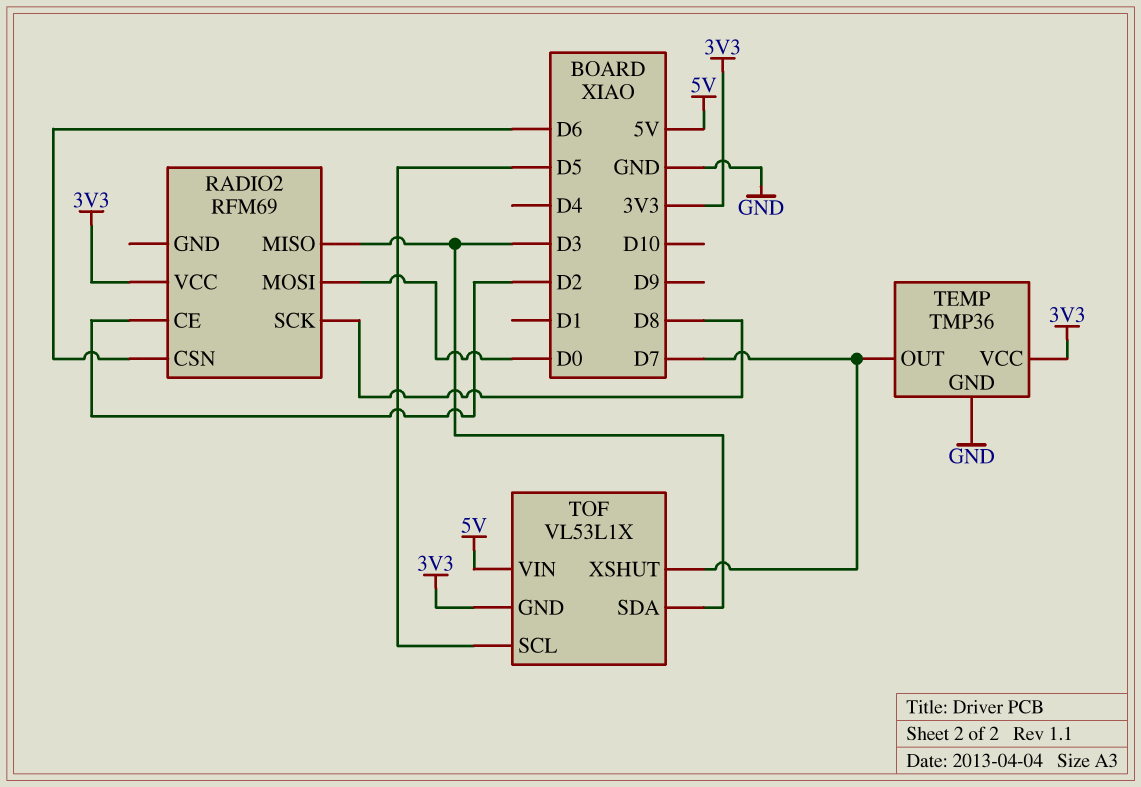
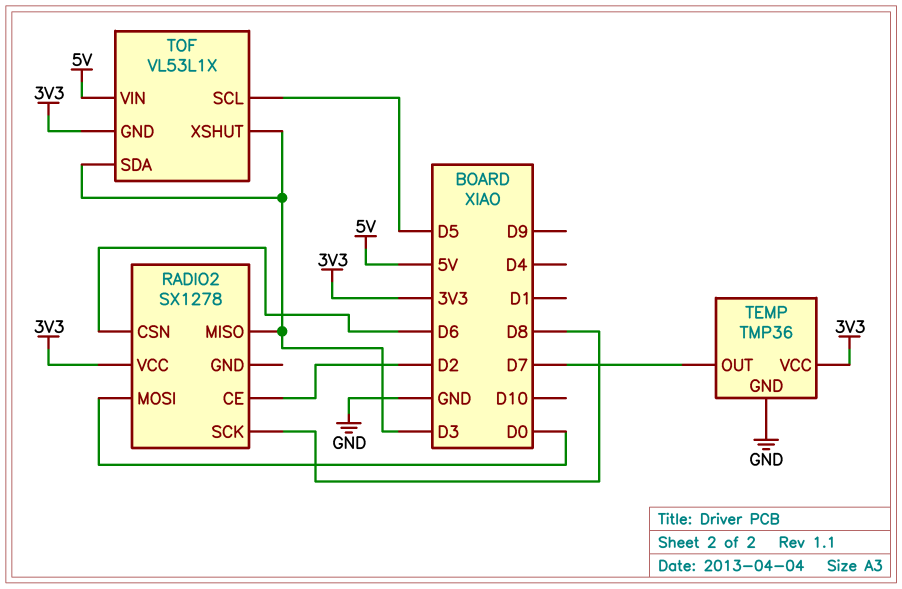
RADIO2: RFM69 -> SX1278
TOF pin XSHUT: D7 -> D3

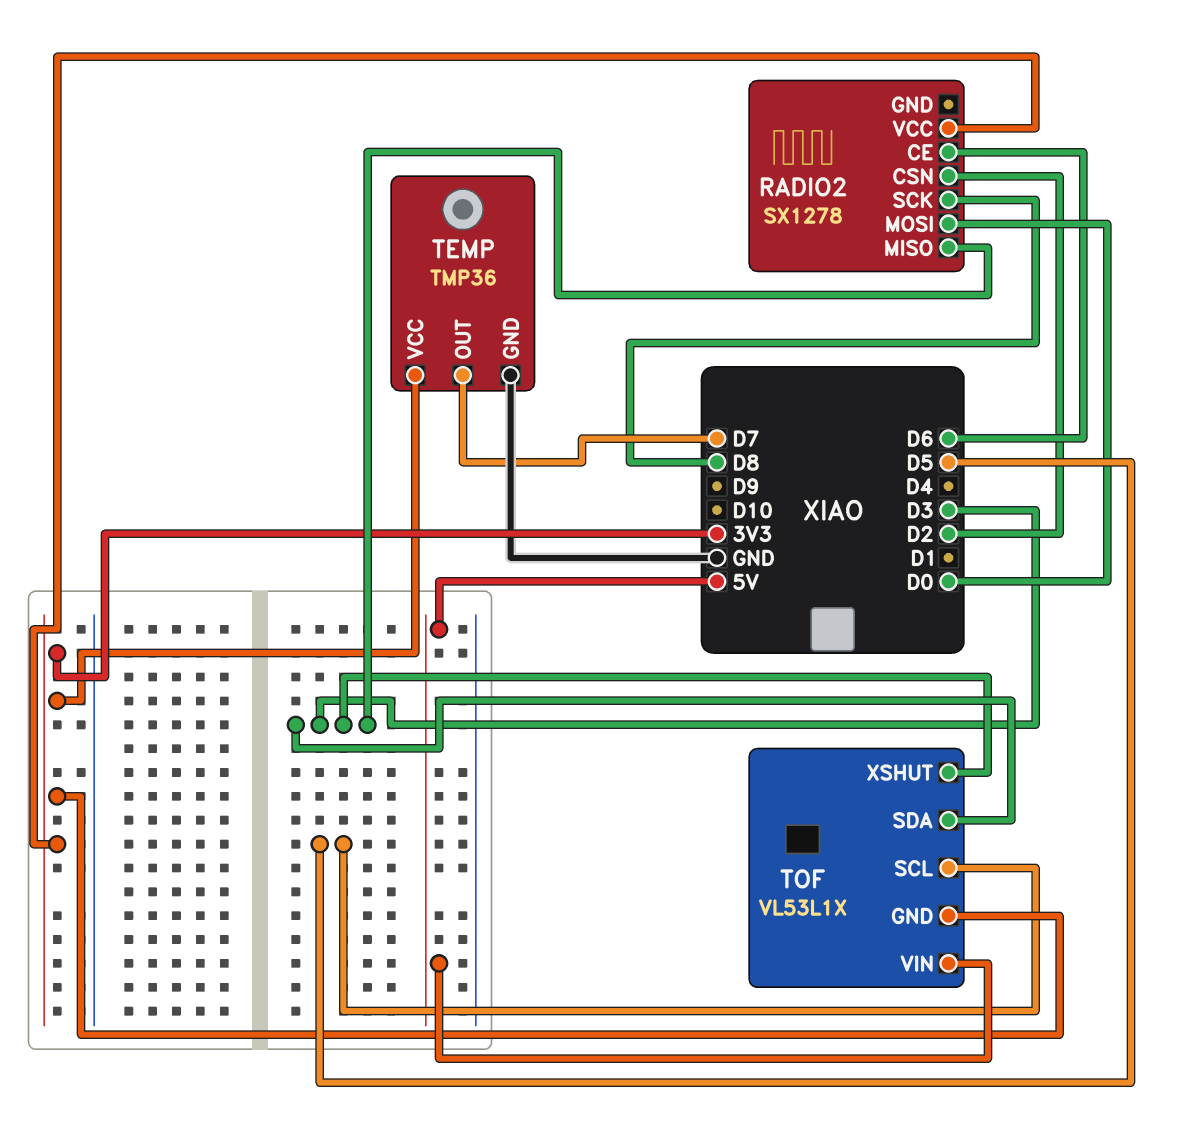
RADIO2 pin CE: D2 -> D6
RADIO2 pin CSN: D6 -> D2

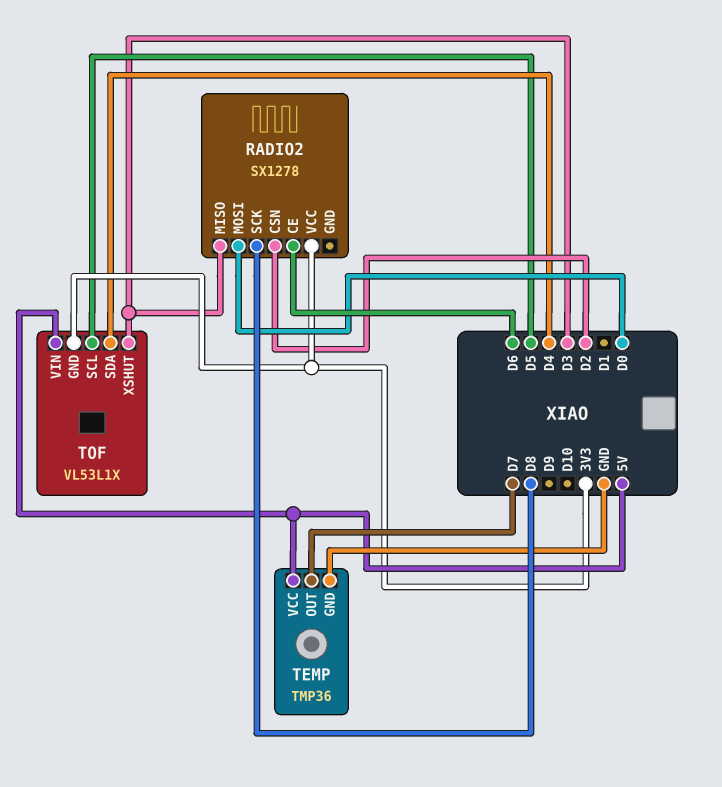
TEMP pin VCC: 3V3 -> 5V
TOF pin SDA: D3 -> D4

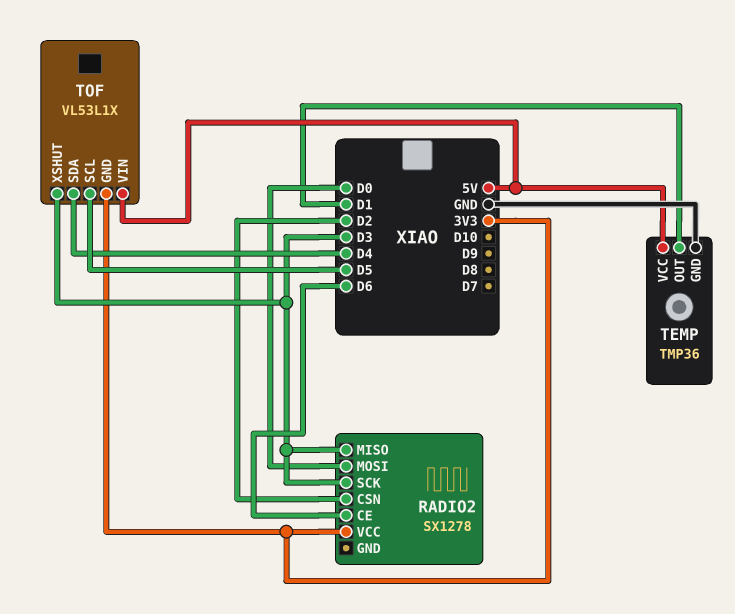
RADIO2 pin SCK: D8 -> D3
TEMP pin OUT: D7 -> D1

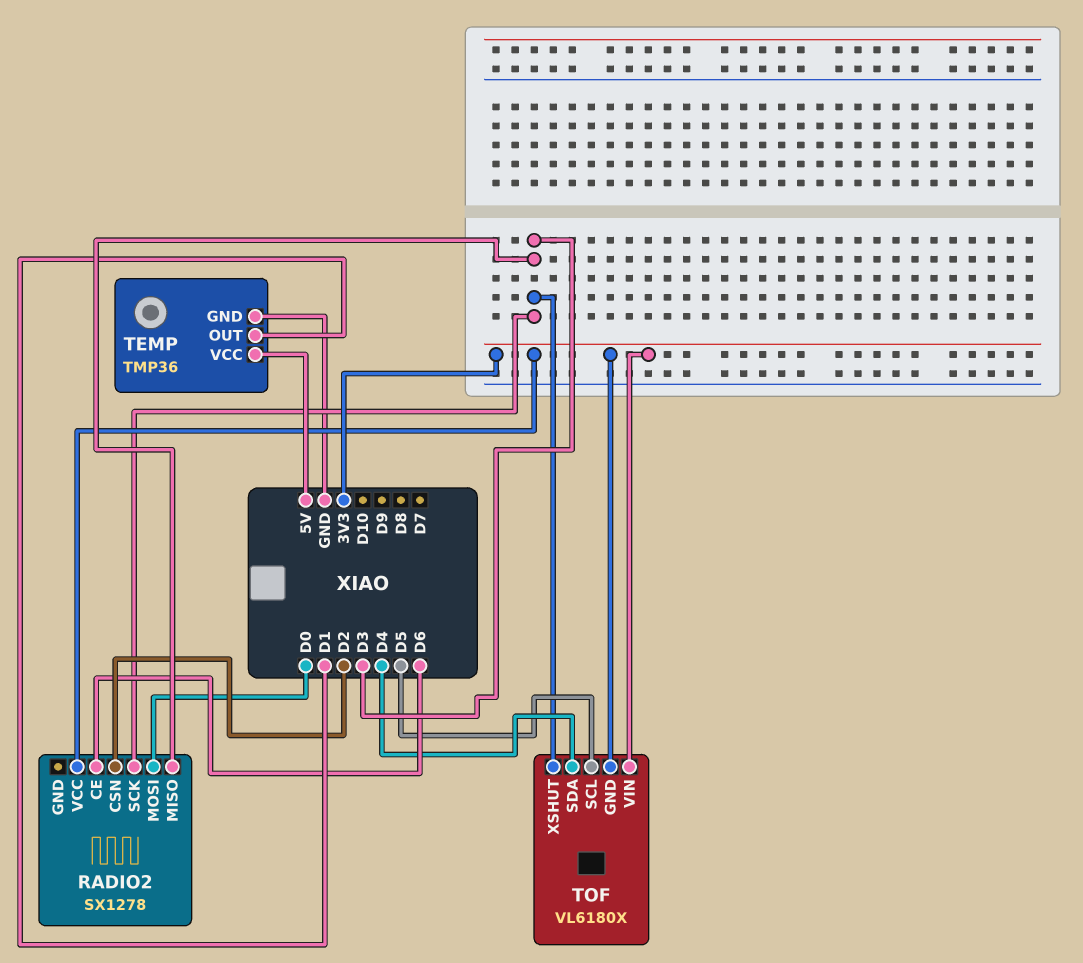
TOF: VL53L1X -> VL6180X
TOF pin VIN: 5V -> 3V3

